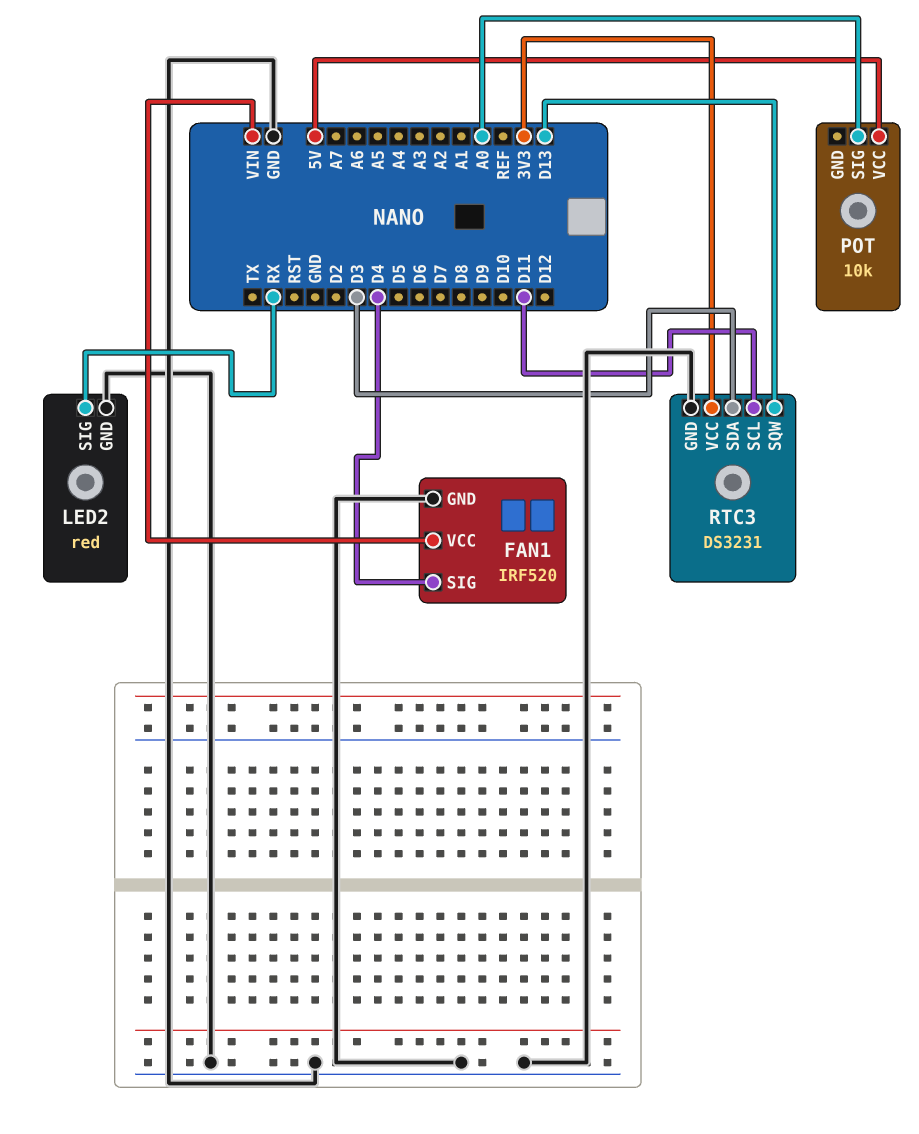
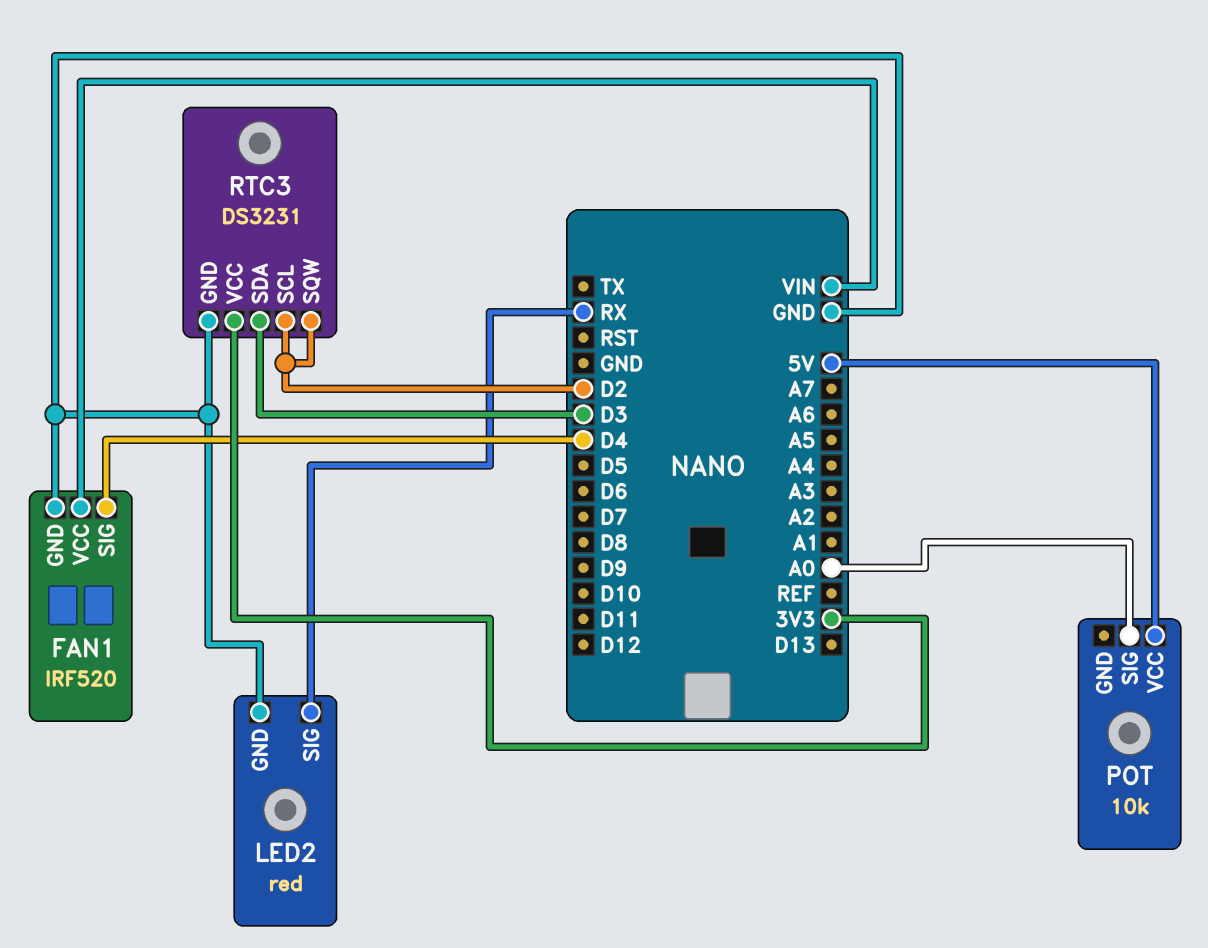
RTC3 pin SCL: D11 -> D2
RTC3 pin SQW: D13 -> D2

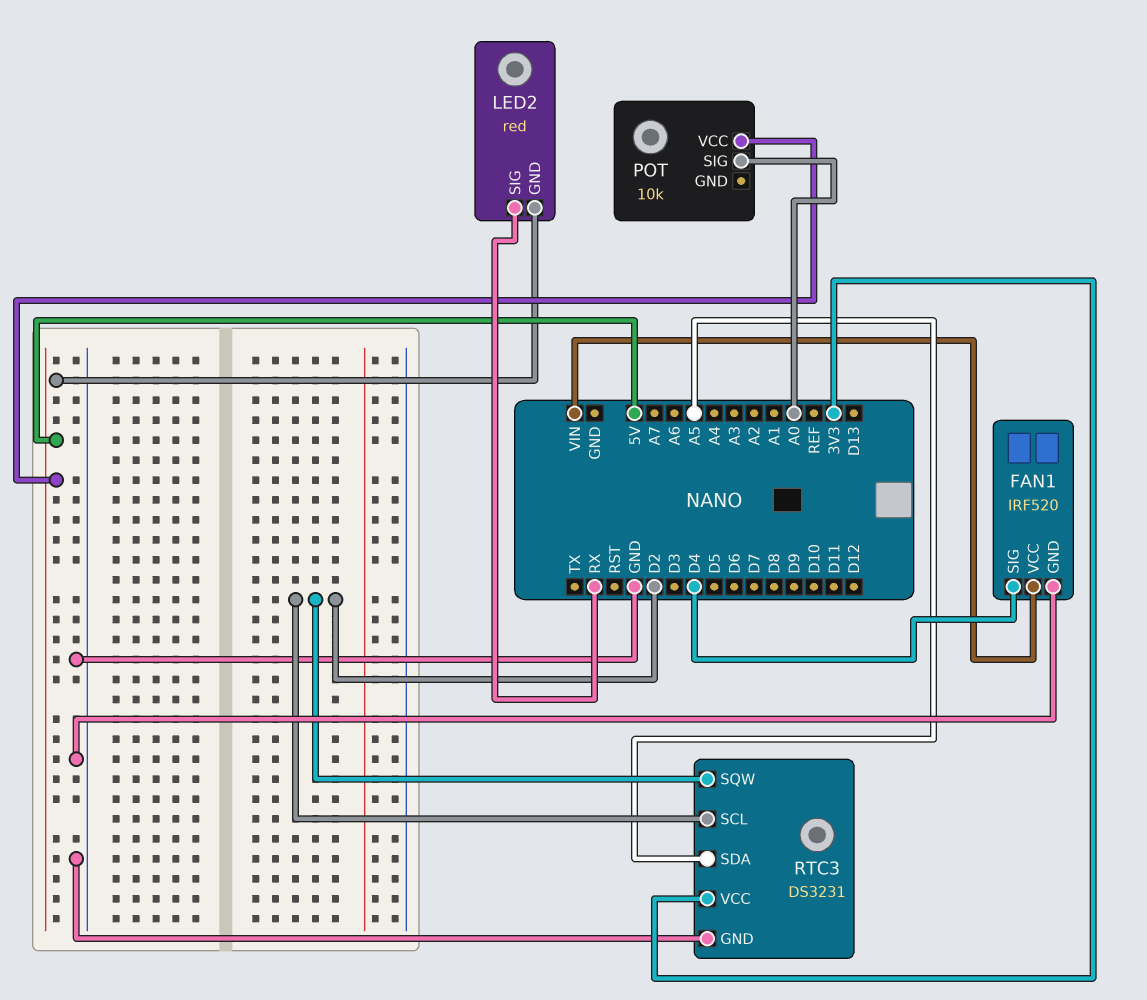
LED2 pin GND: GND -> 5V
RTC3 pin SDA: D3 -> A5

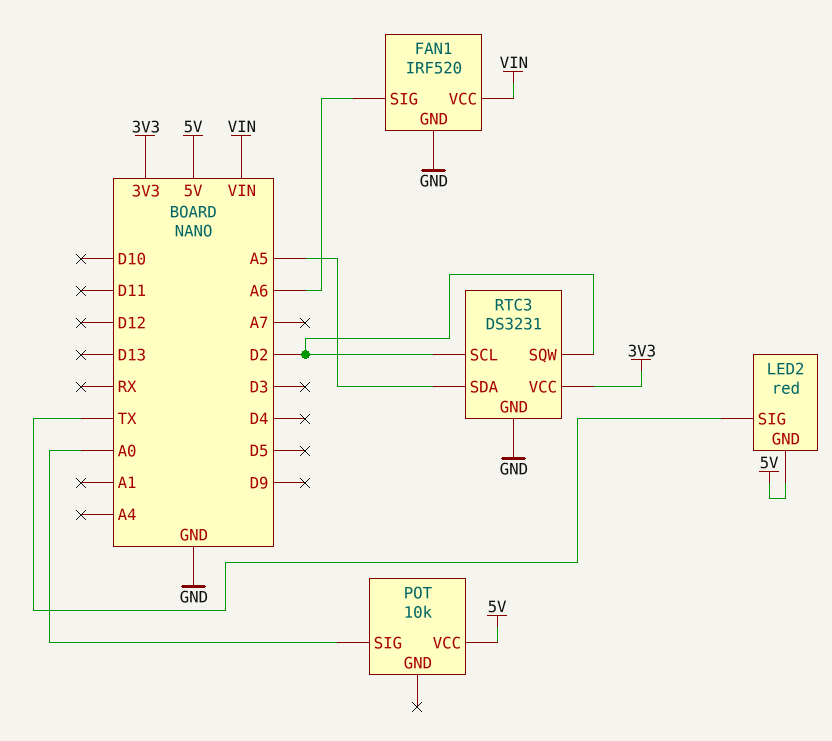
FAN1 pin SIG: D4 -> A6
LED2 pin SIG: RX -> TX

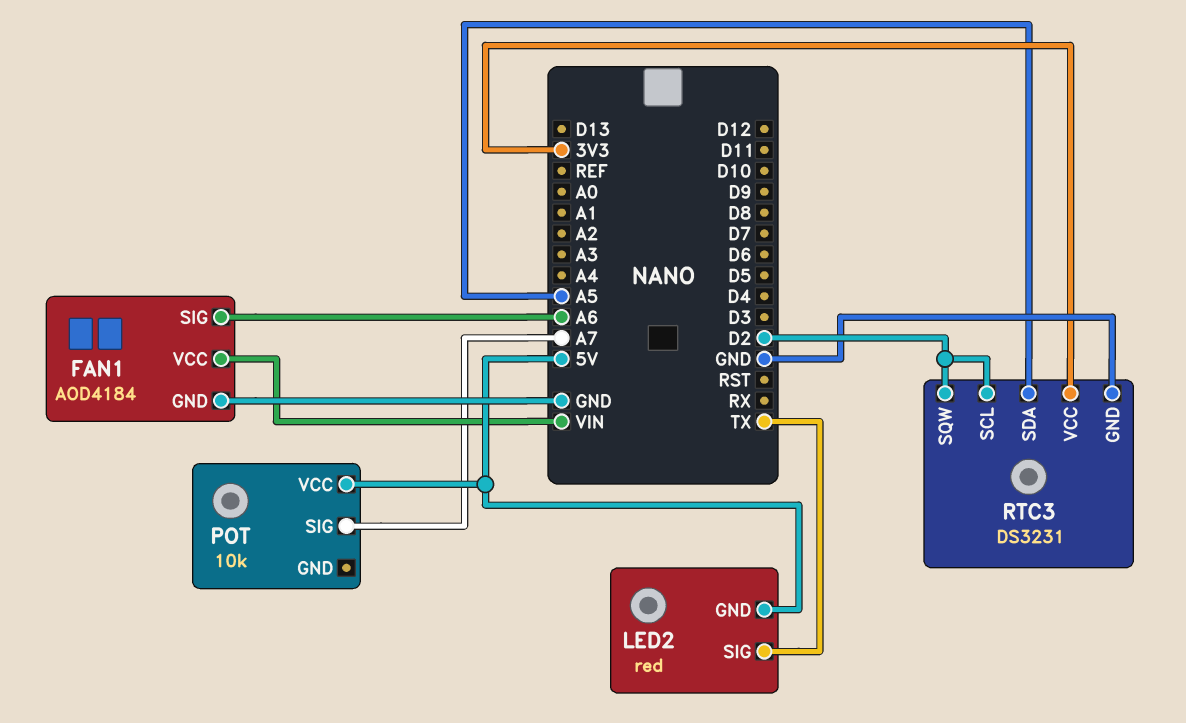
FAN1: IRF520 -> AOD4184
POT pin SIG: A0 -> A7

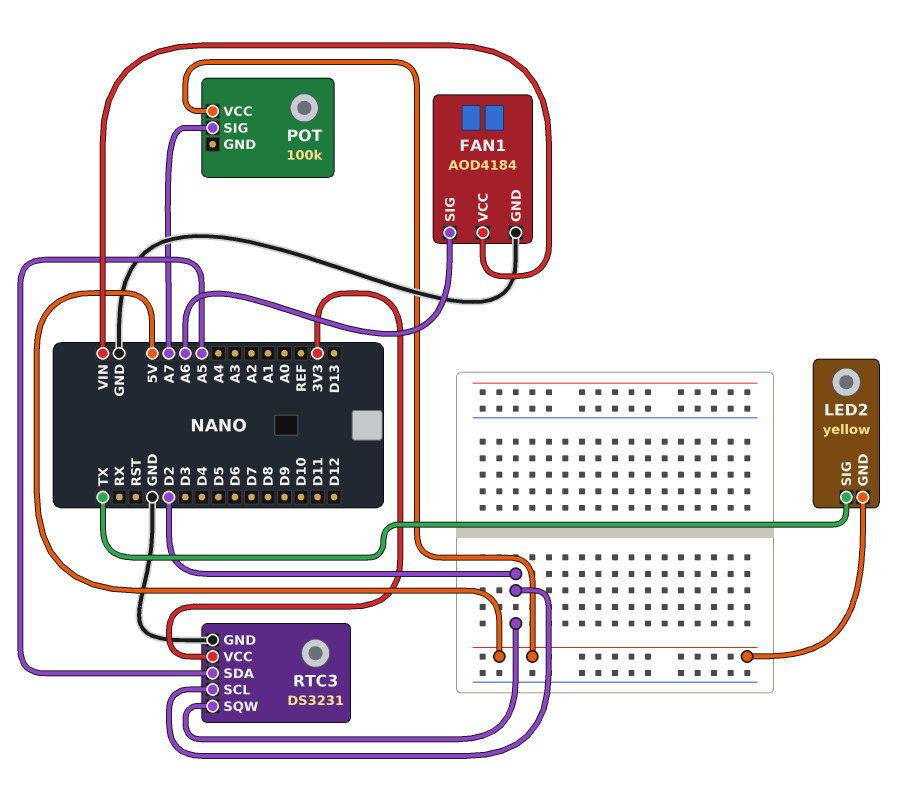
LED2: red -> yellow
POT: 10k -> 100k

